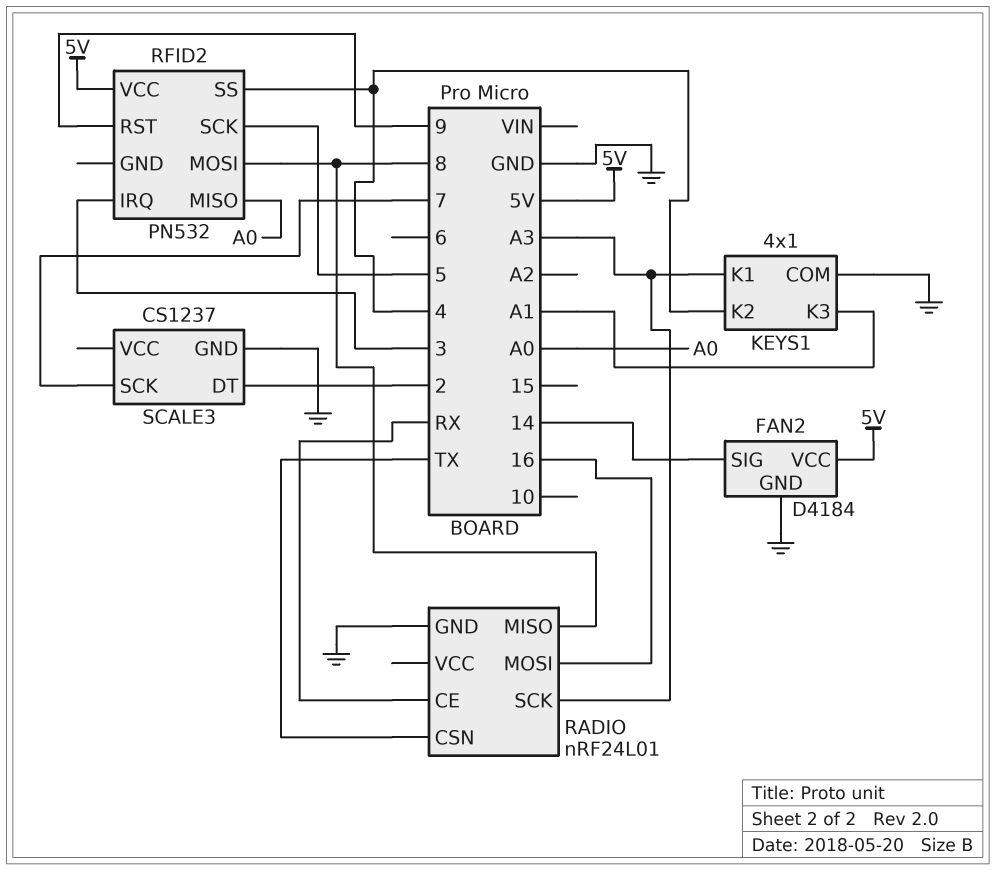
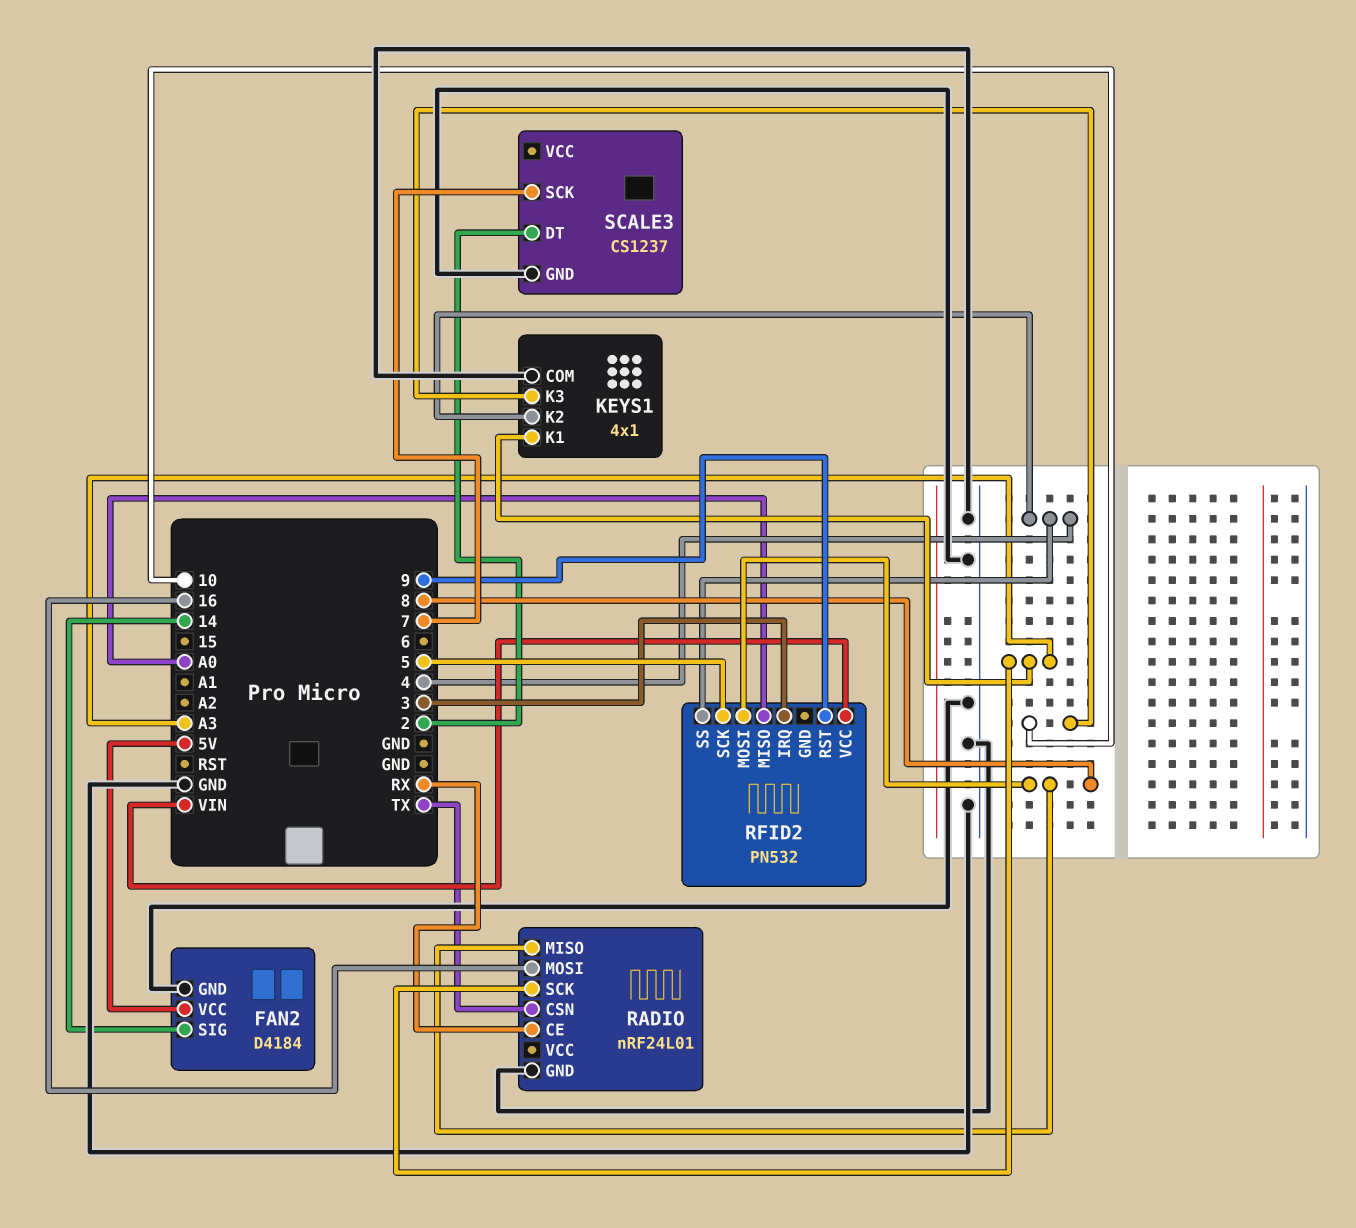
KEYS1 pin K3: A1 -> 10
RFID2 pin VCC: 5V -> VIN

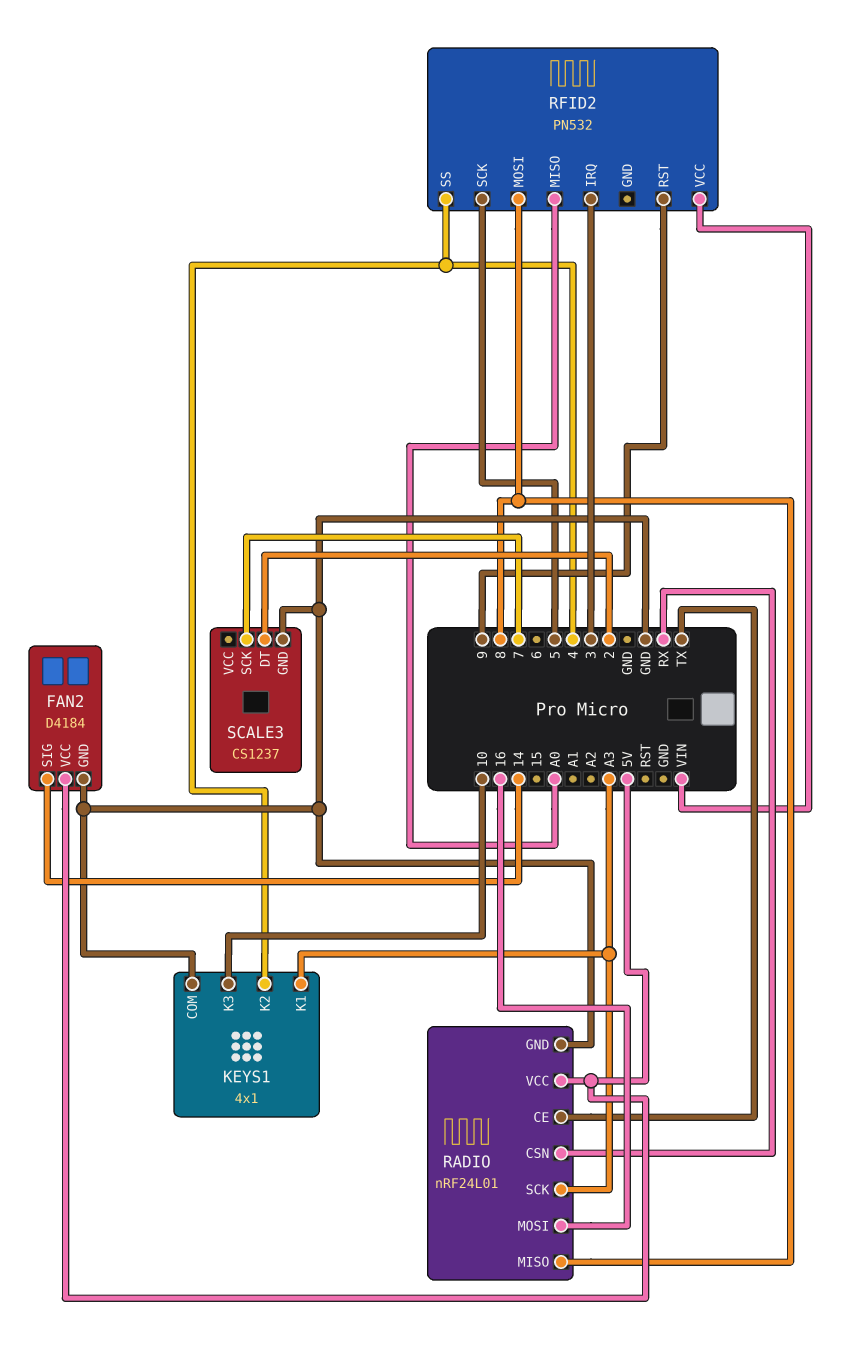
RADIO pin CE: RX -> TX
RADIO pin CSN: TX -> RX
RADIO pin VCC: none -> 5V

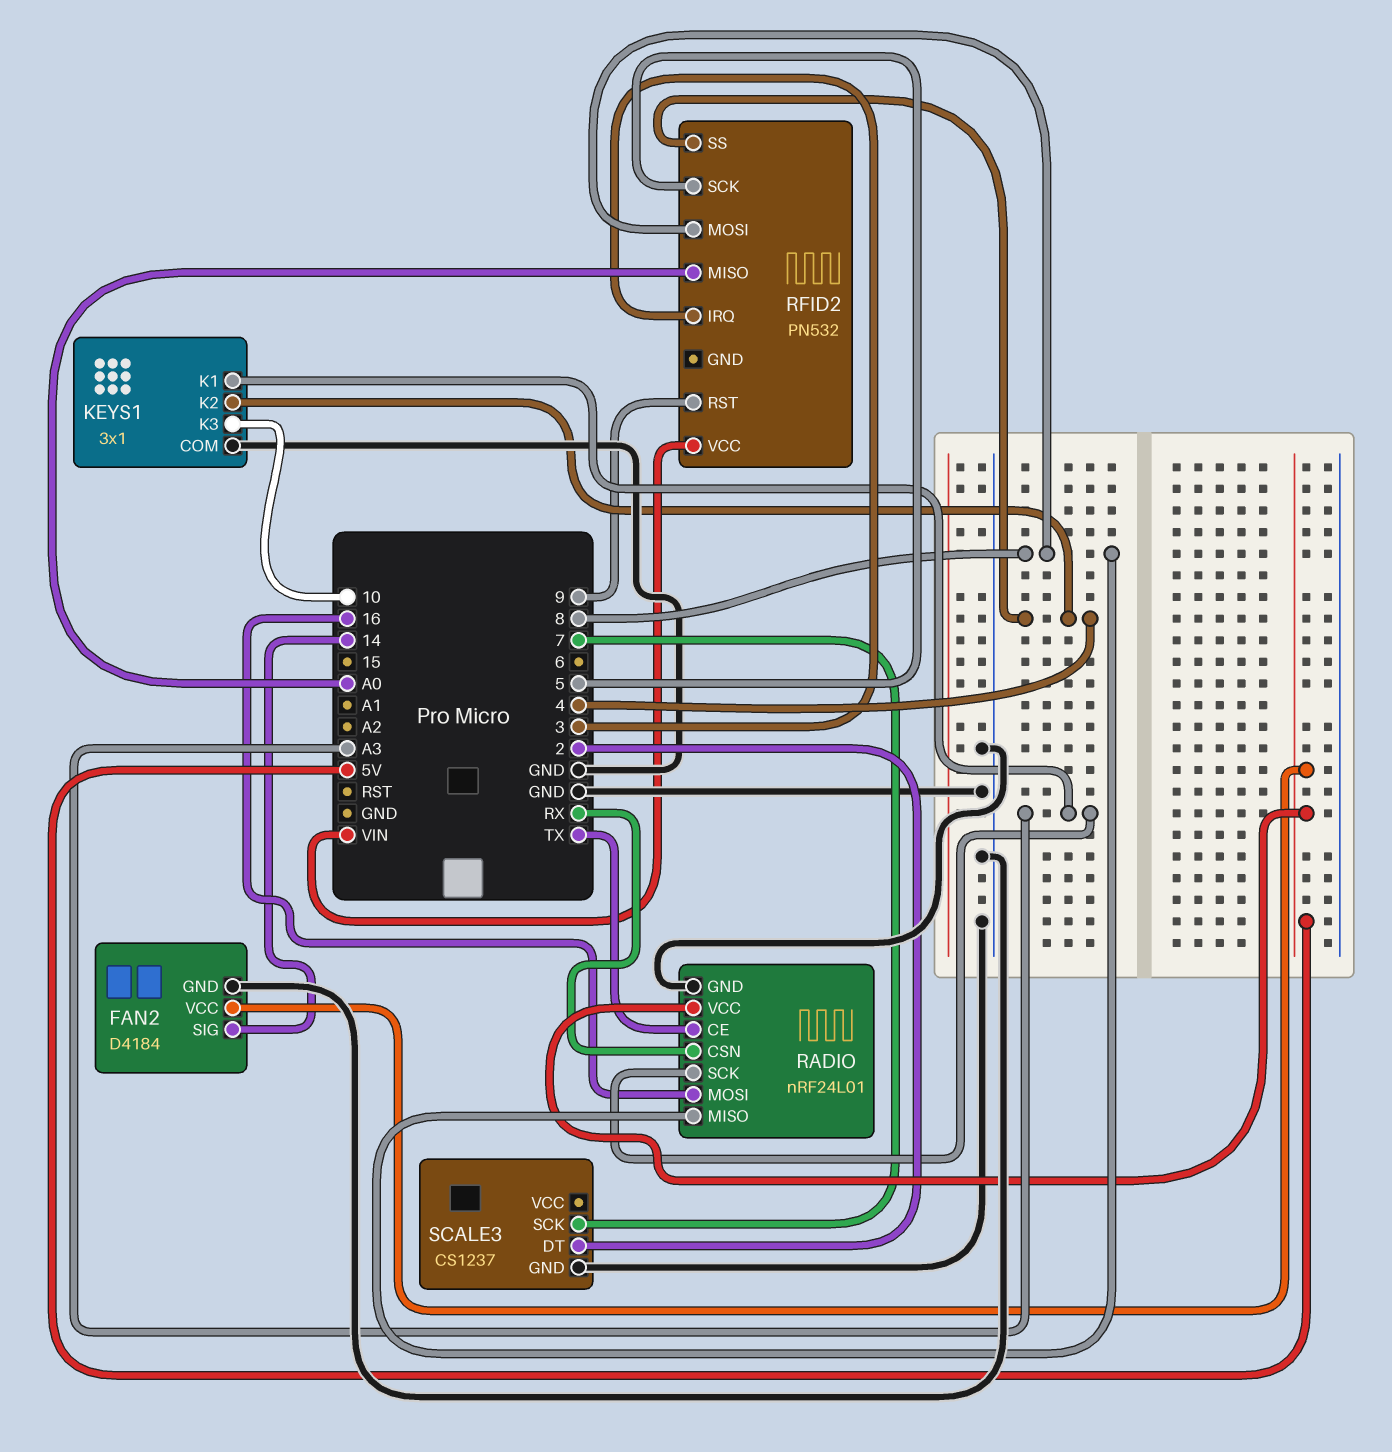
KEYS1: 4x1 -> 3x1

